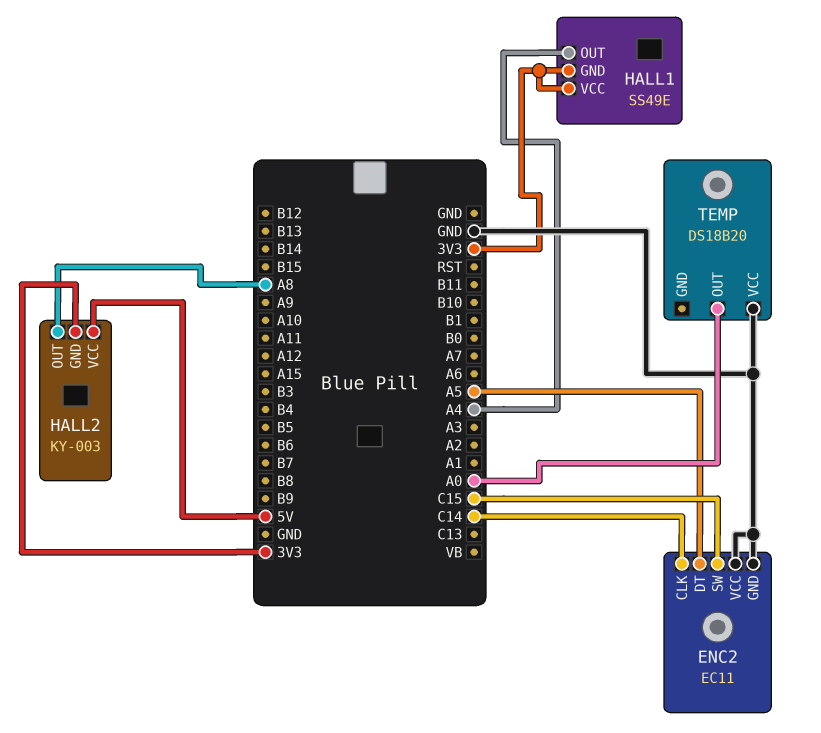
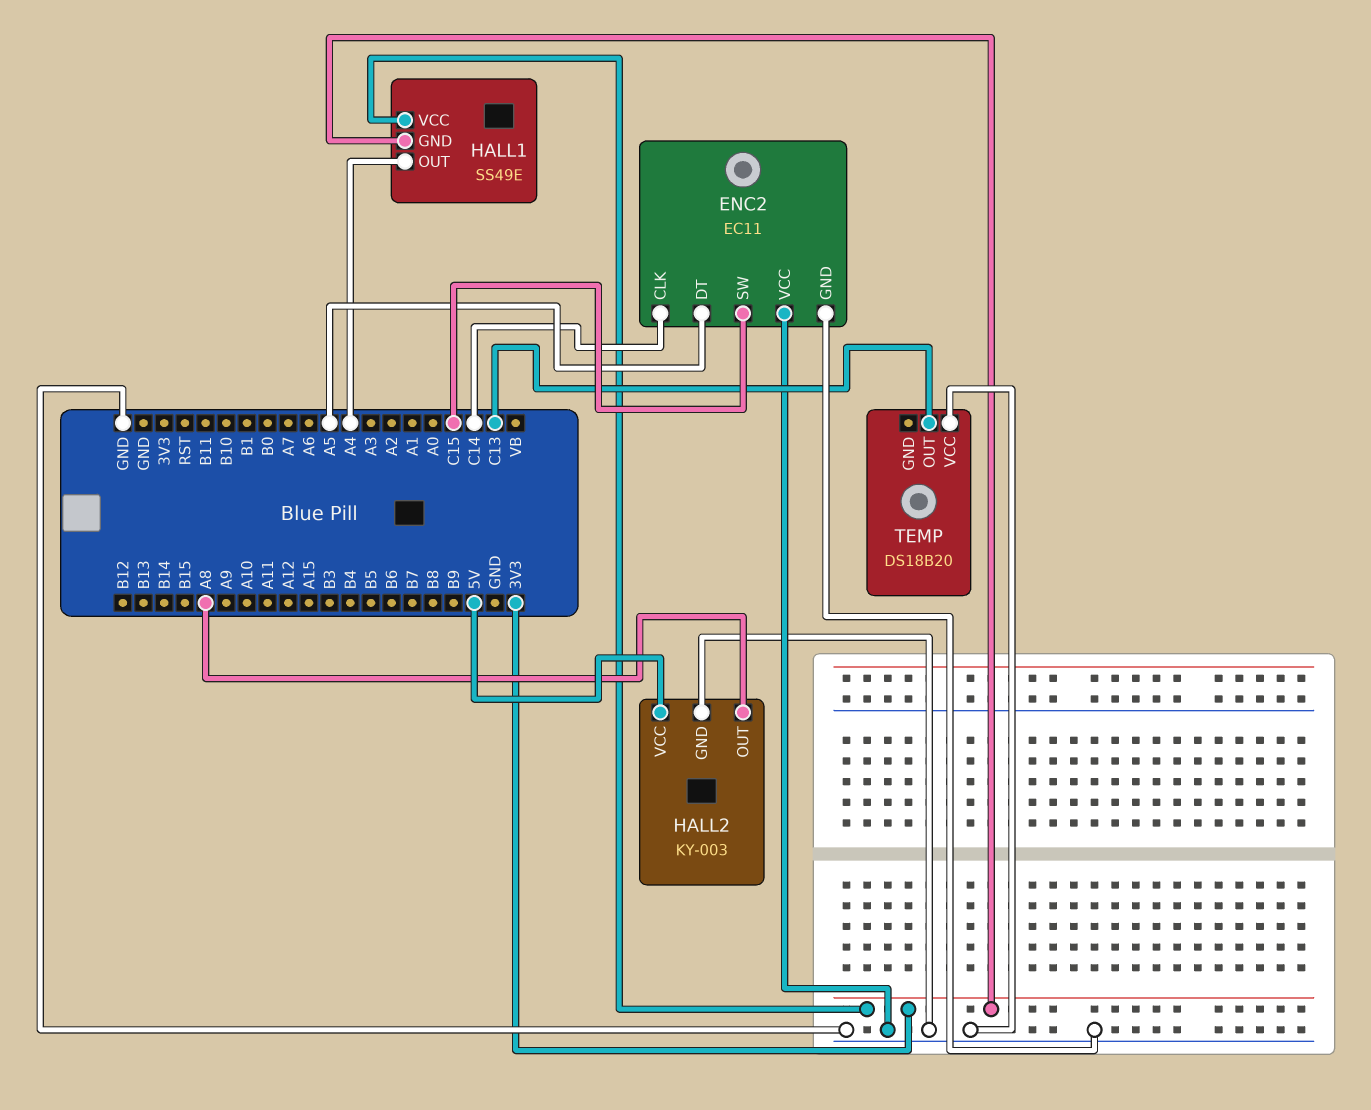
HALL2 pin GND: 3V3 -> GND
TEMP pin OUT: A0 -> C13

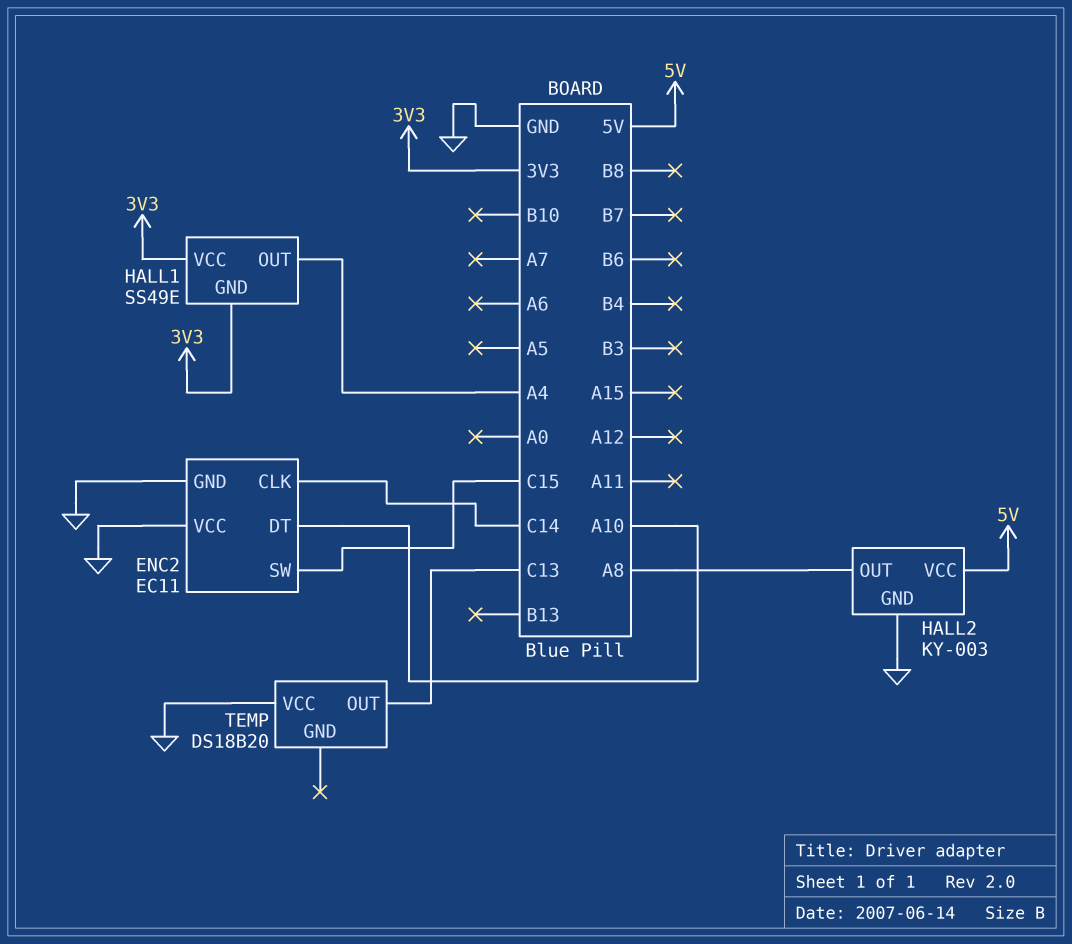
ENC2 pin DT: A5 -> A10

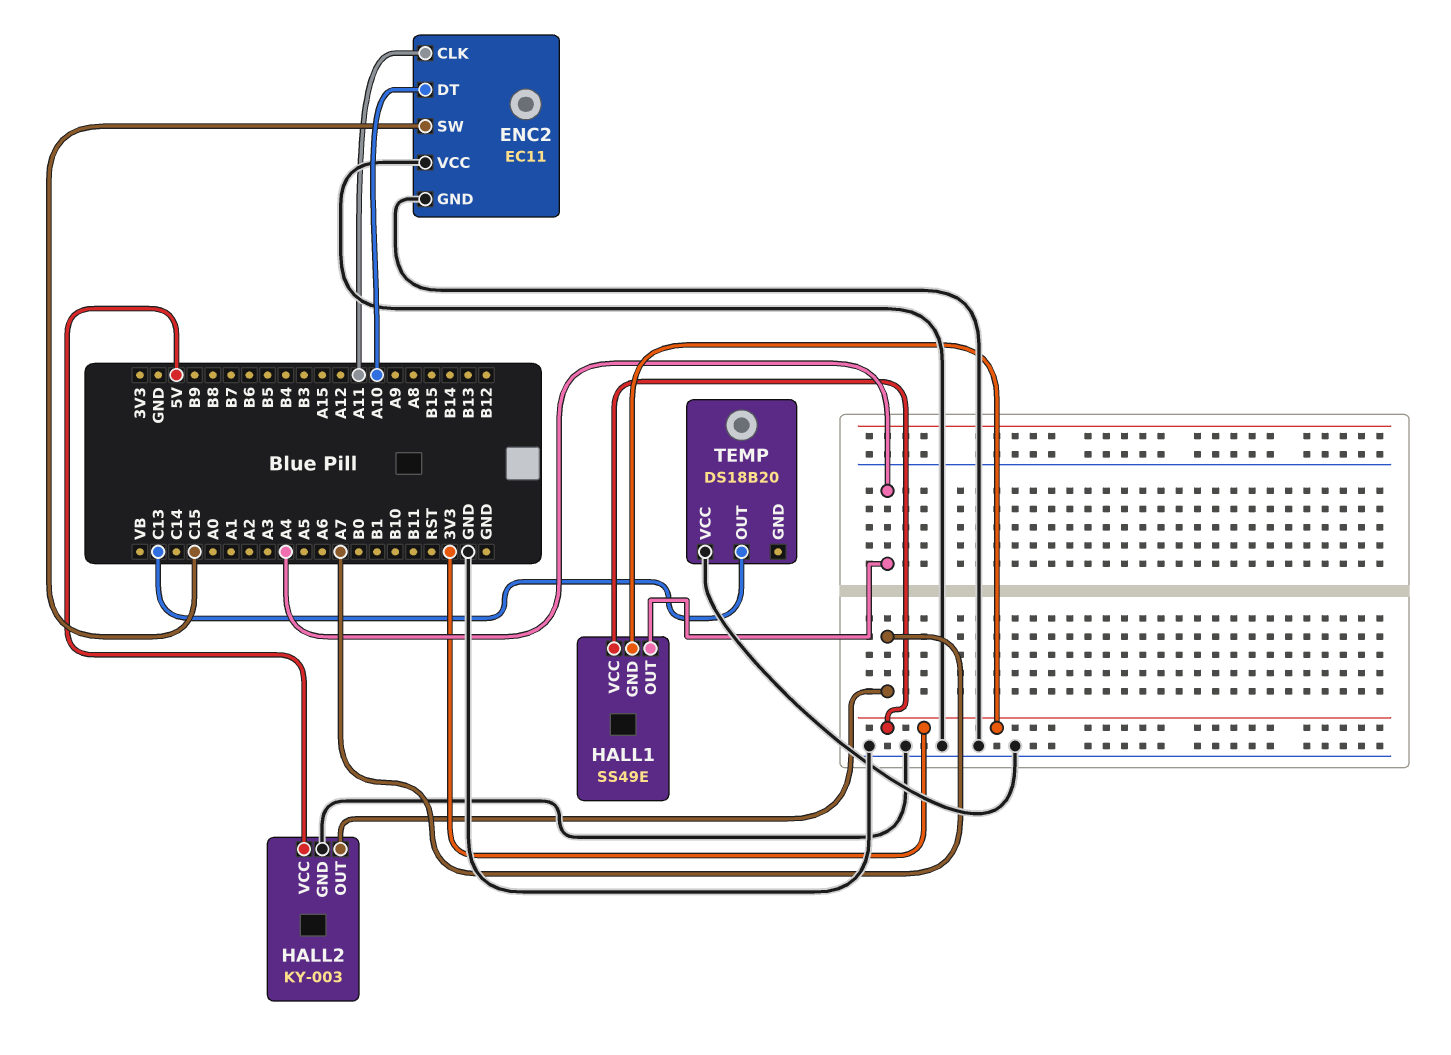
ENC2 pin CLK: C14 -> A11
HALL2 pin OUT: A8 -> A7

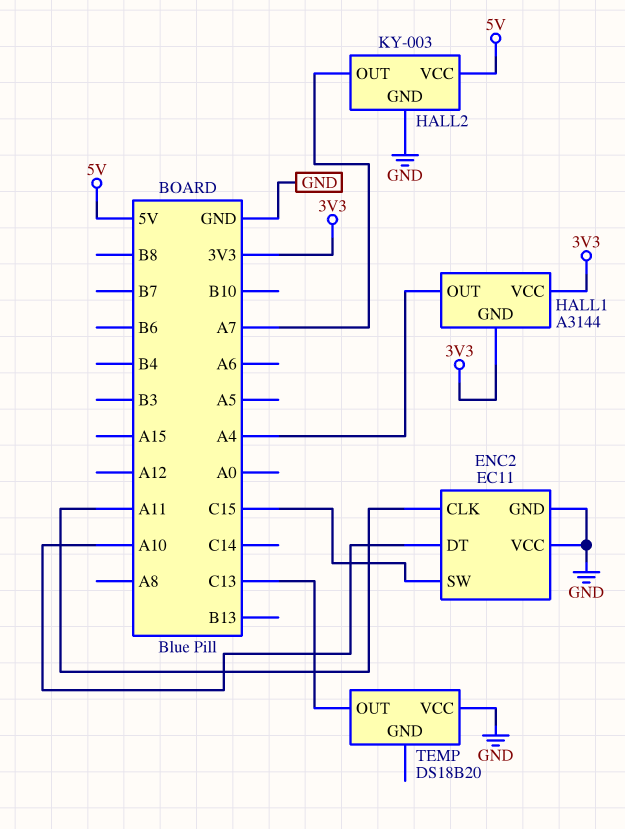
HALL1: SS49E -> A3144

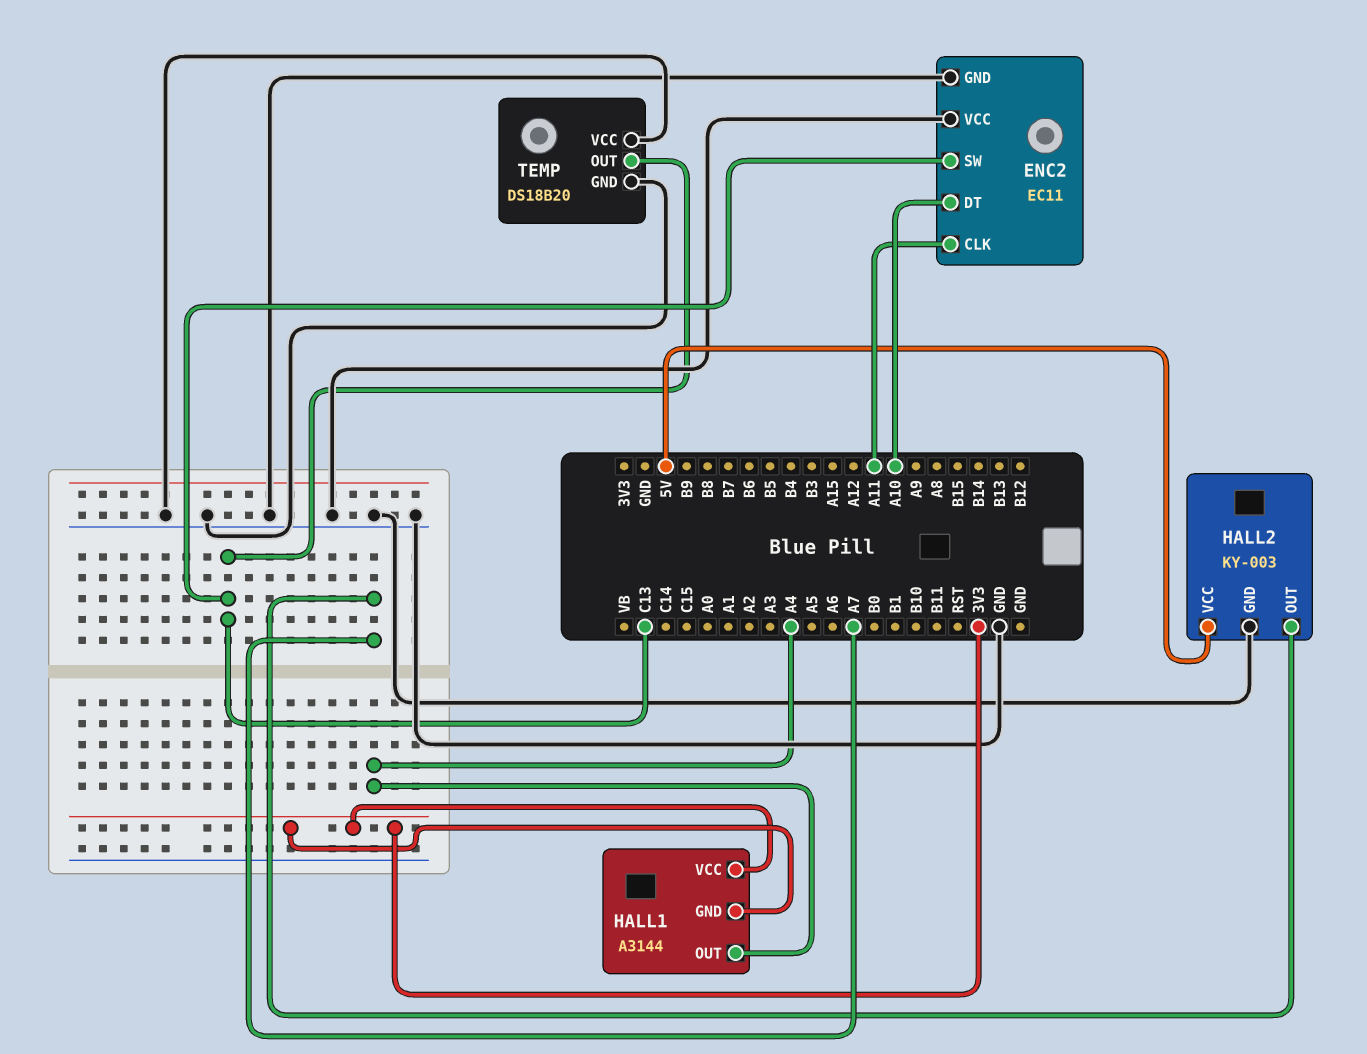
ENC2 pin SW: C15 -> C13
TEMP pin GND: none -> GND

